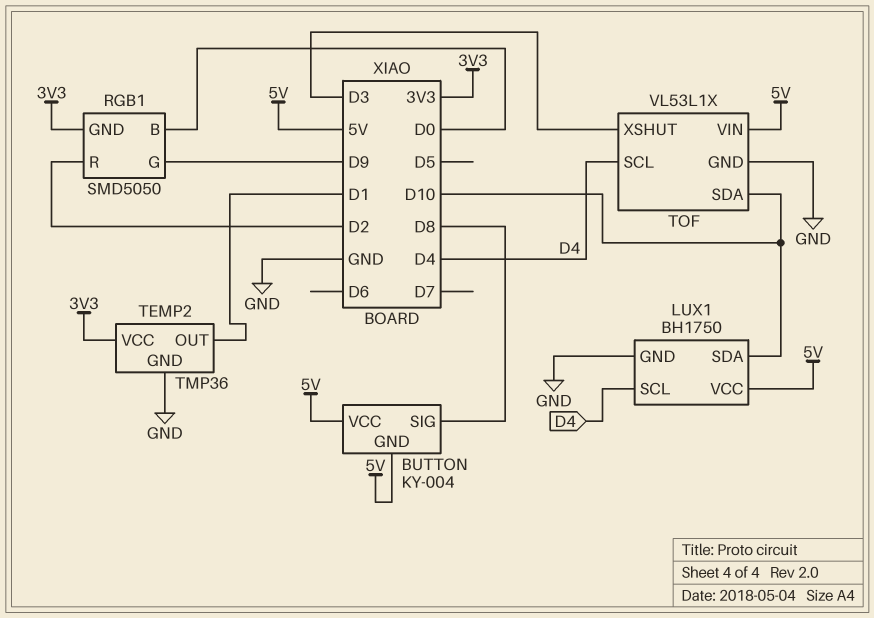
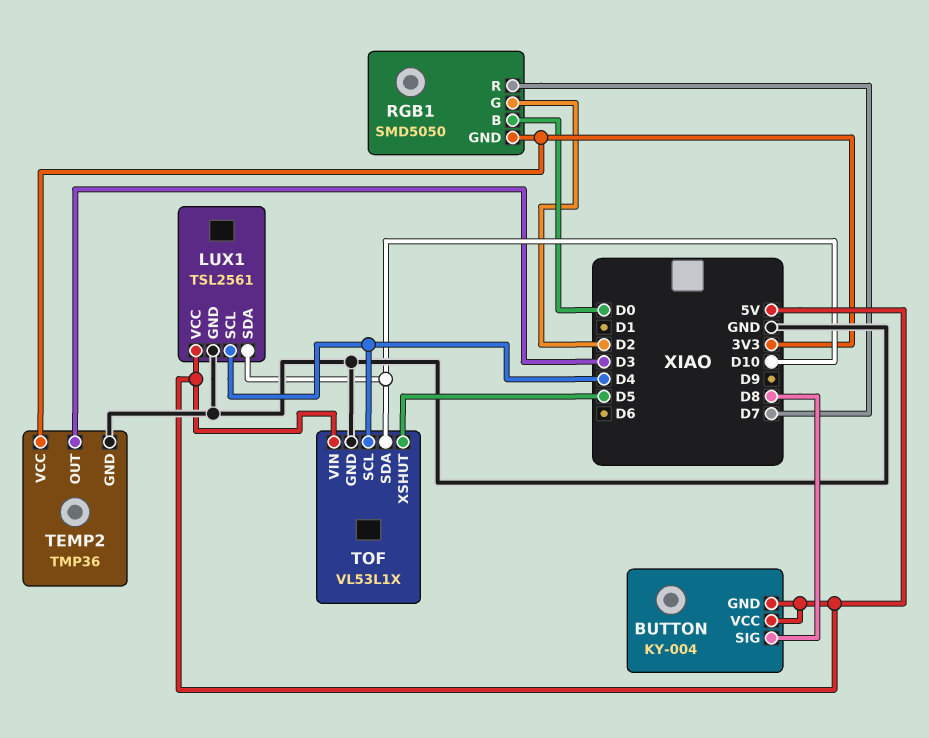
LUX1: BH1750 -> TSL2561
RGB1 pin G: D9 -> D2
RGB1 pin R: D2 -> D7
TEMP2 pin OUT: D1 -> D3
TOF pin XSHUT: D3 -> D5

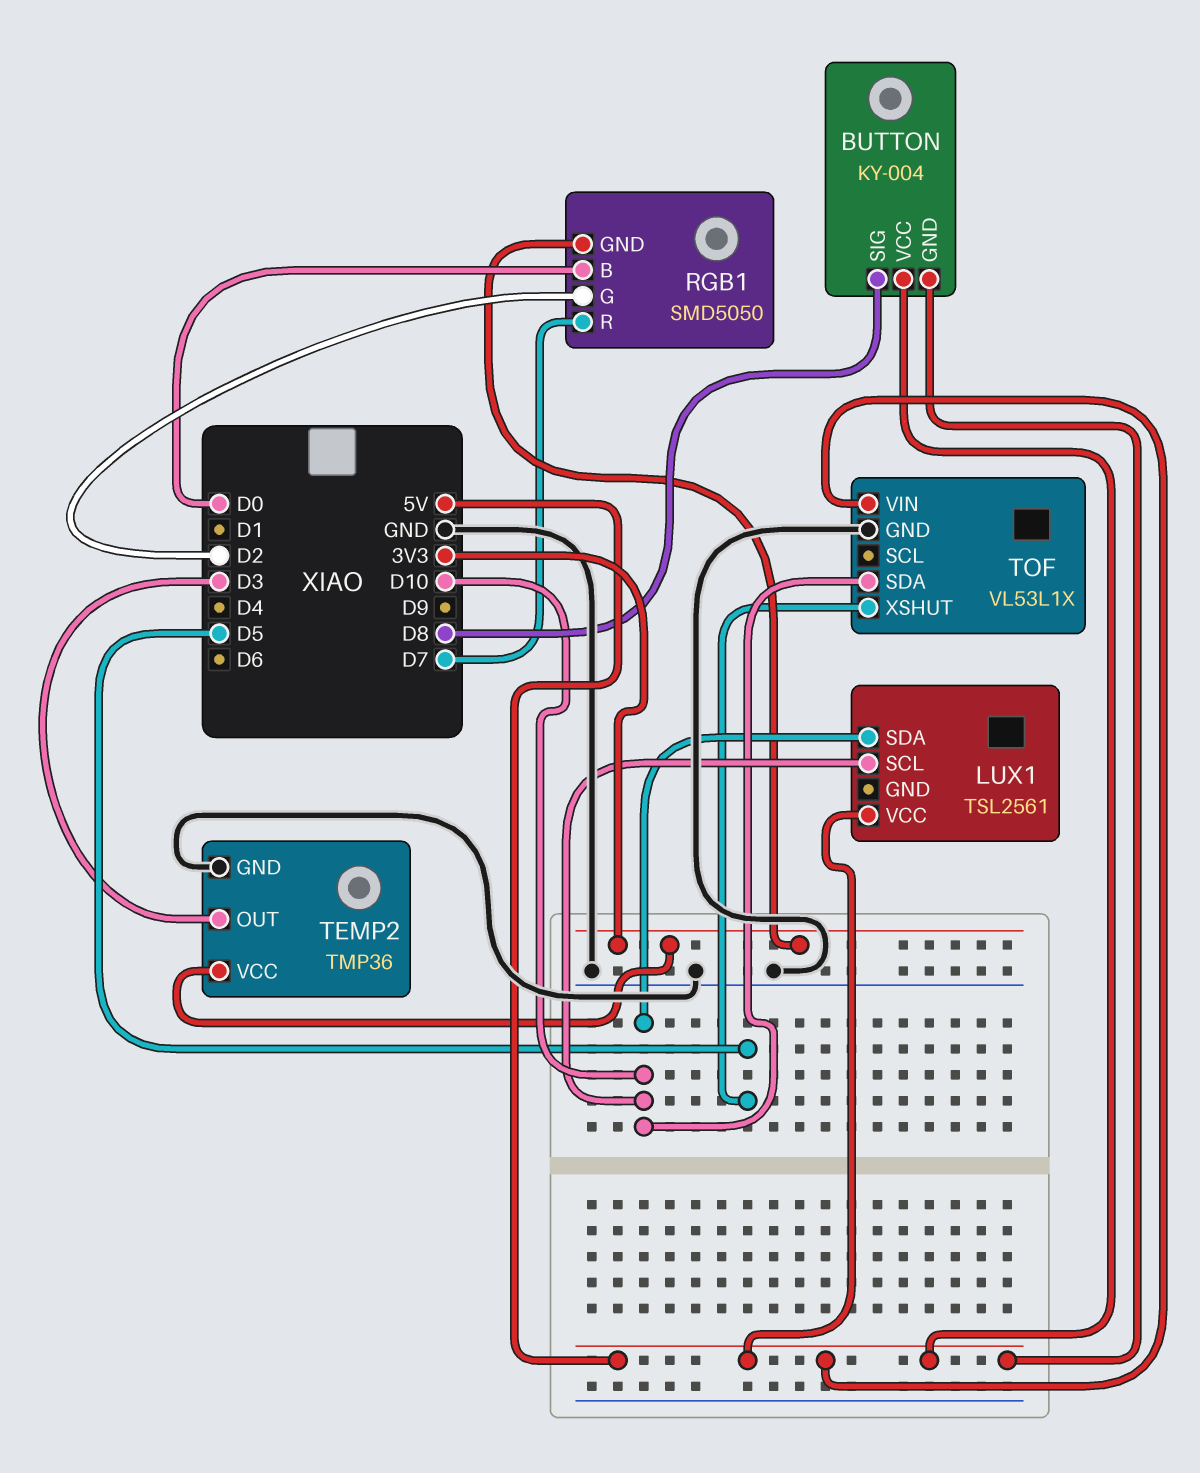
LUX1 pin GND: GND -> none
LUX1 pin SCL: D4 -> D10
TOF pin SCL: D4 -> none

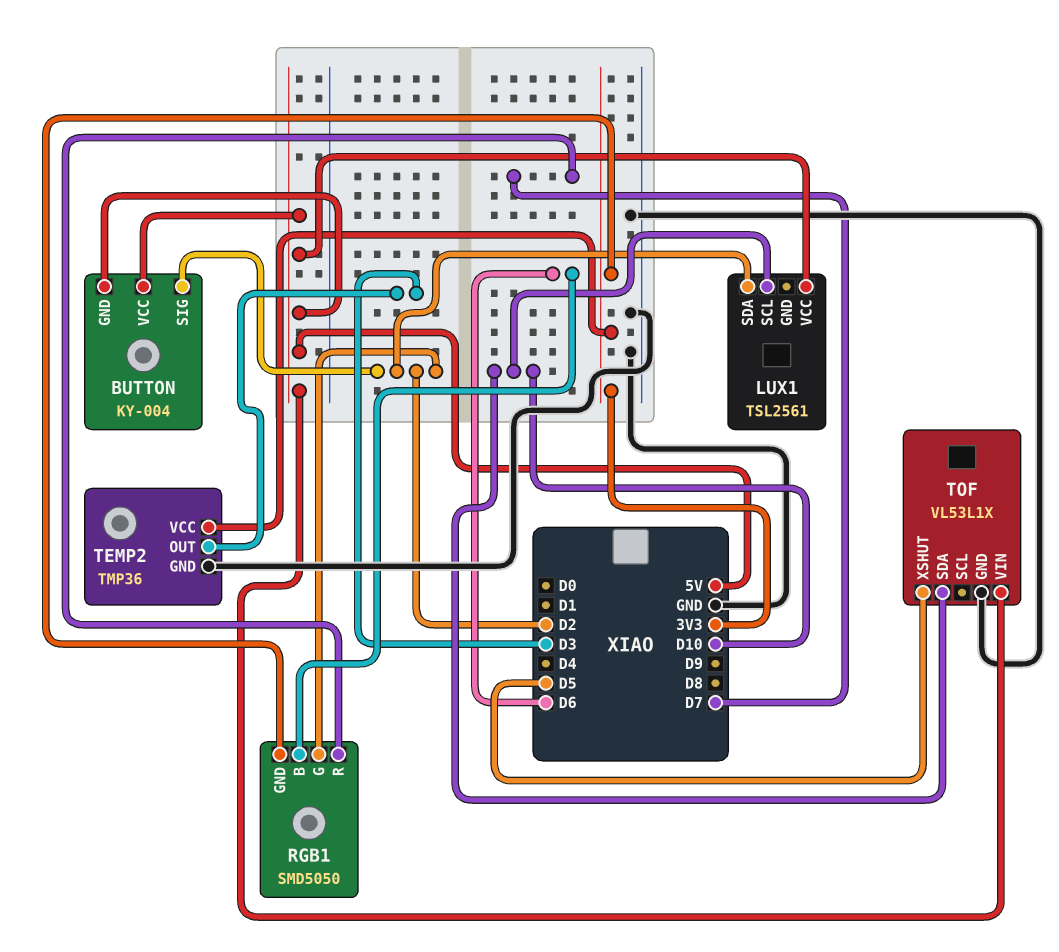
BUTTON pin SIG: D8 -> D2
LUX1 pin SDA: D10 -> D2
RGB1 pin B: D0 -> D6

